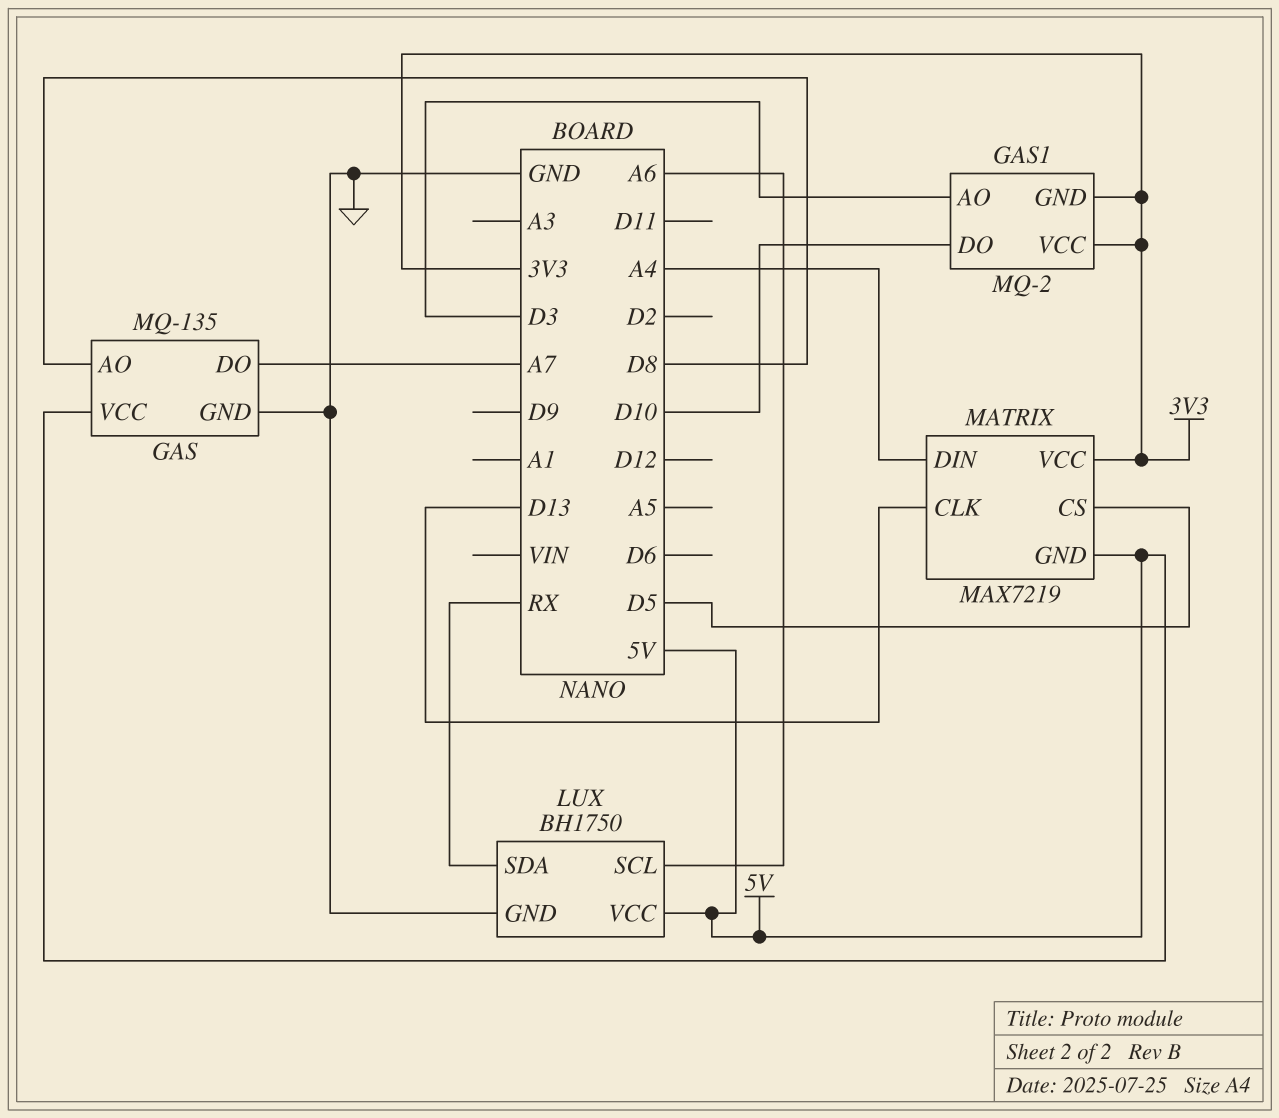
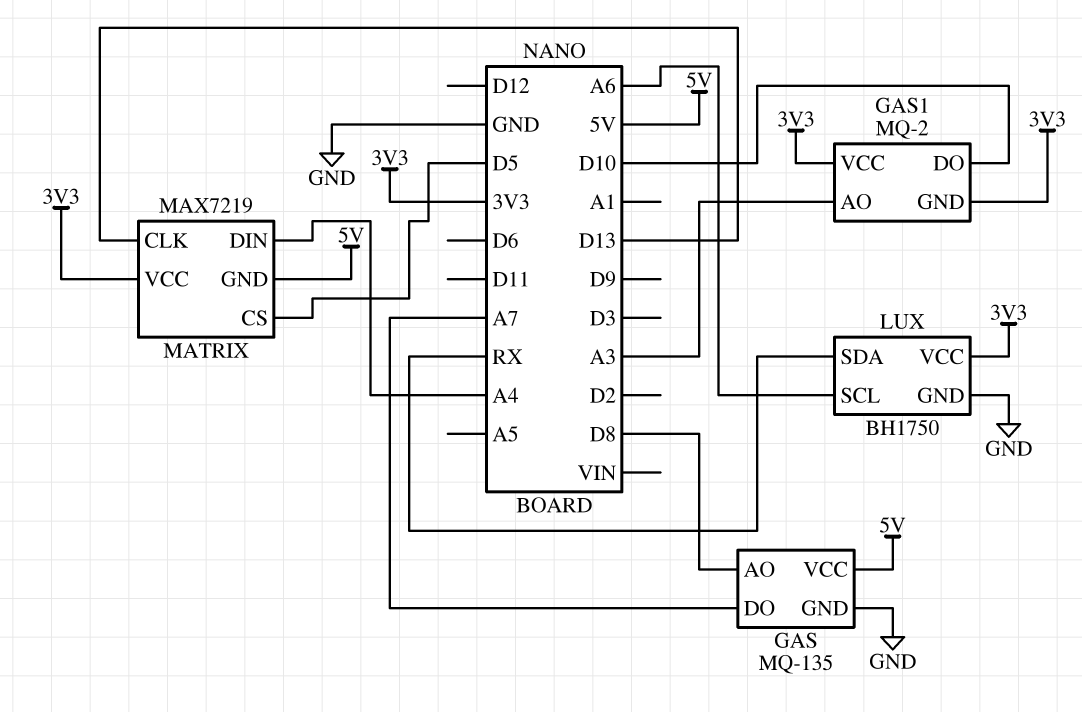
GAS1 pin AO: D3 -> A3
LUX pin VCC: 5V -> 3V3

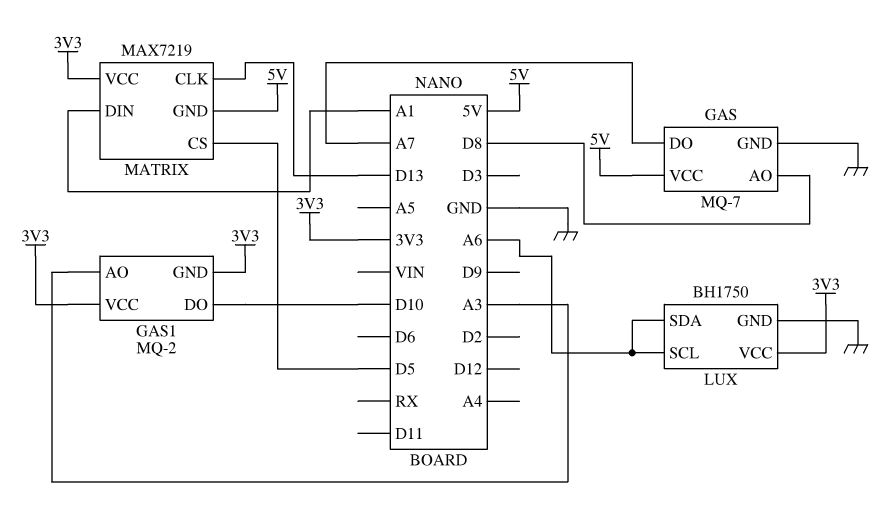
GAS: MQ-135 -> MQ-7
LUX pin SDA: RX -> A6
MATRIX pin DIN: A4 -> A1

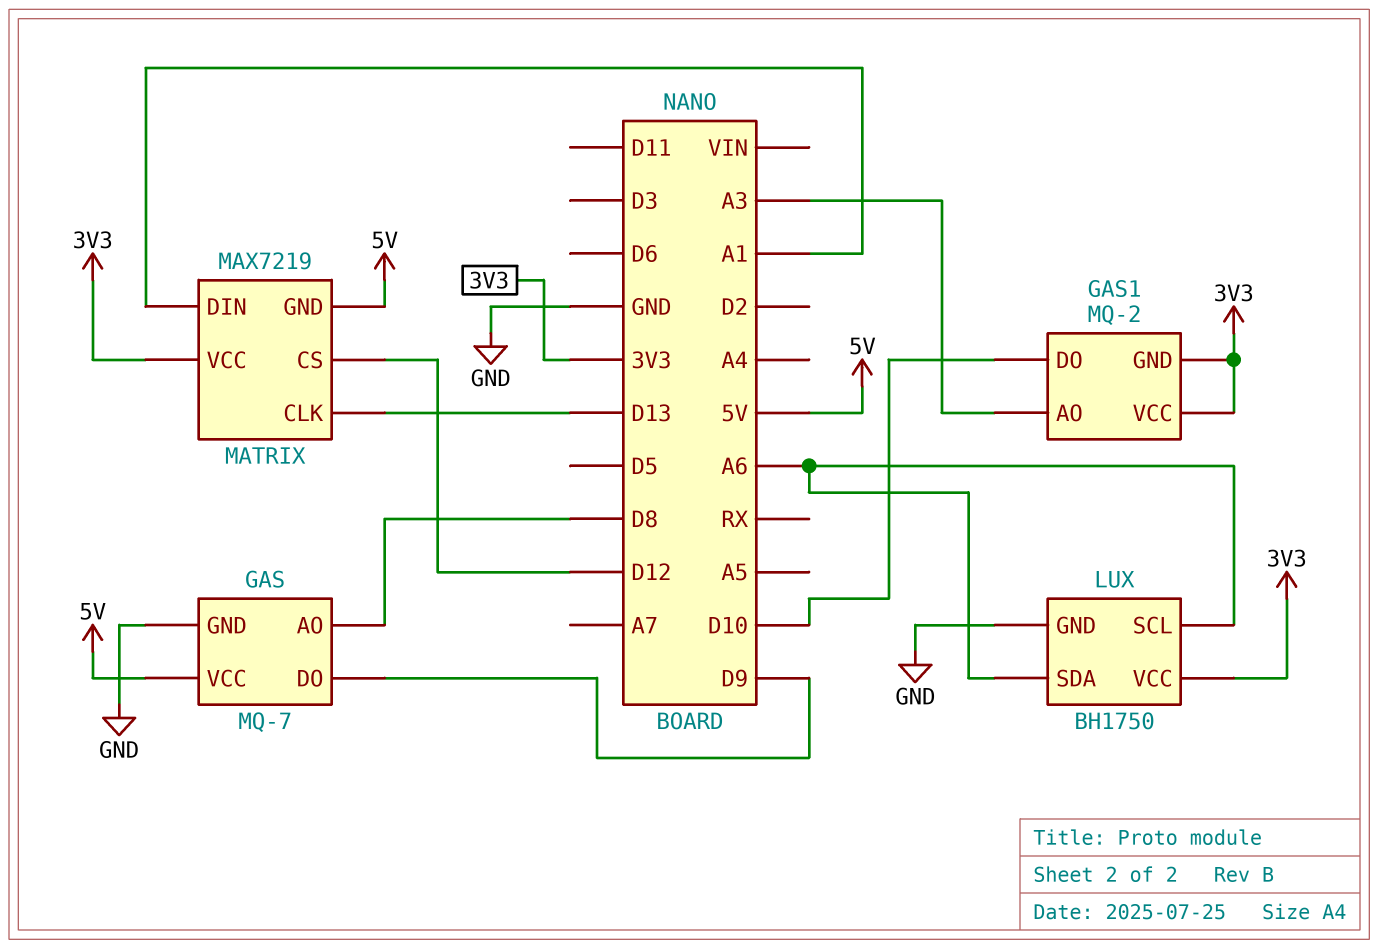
GAS pin DO: A7 -> D9
MATRIX pin CS: D5 -> D12

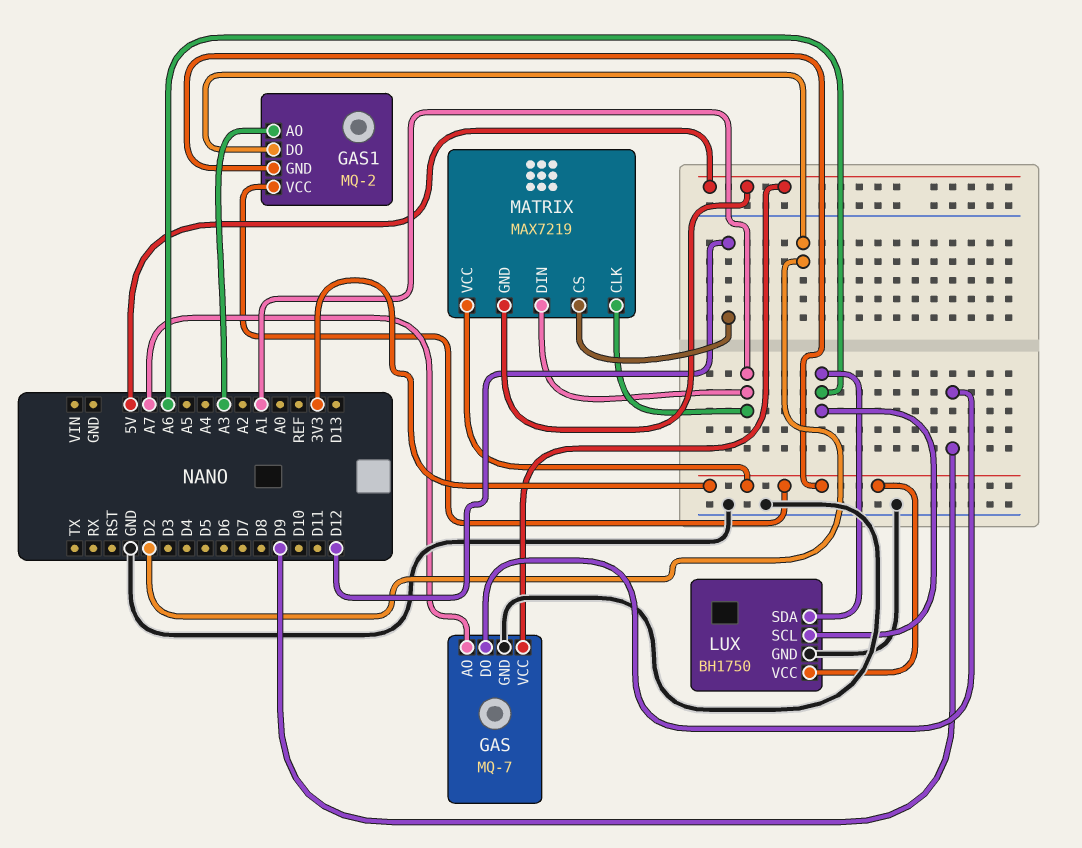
GAS pin AO: D8 -> A7
GAS1 pin DO: D10 -> D2
MATRIX pin CLK: D13 -> A1

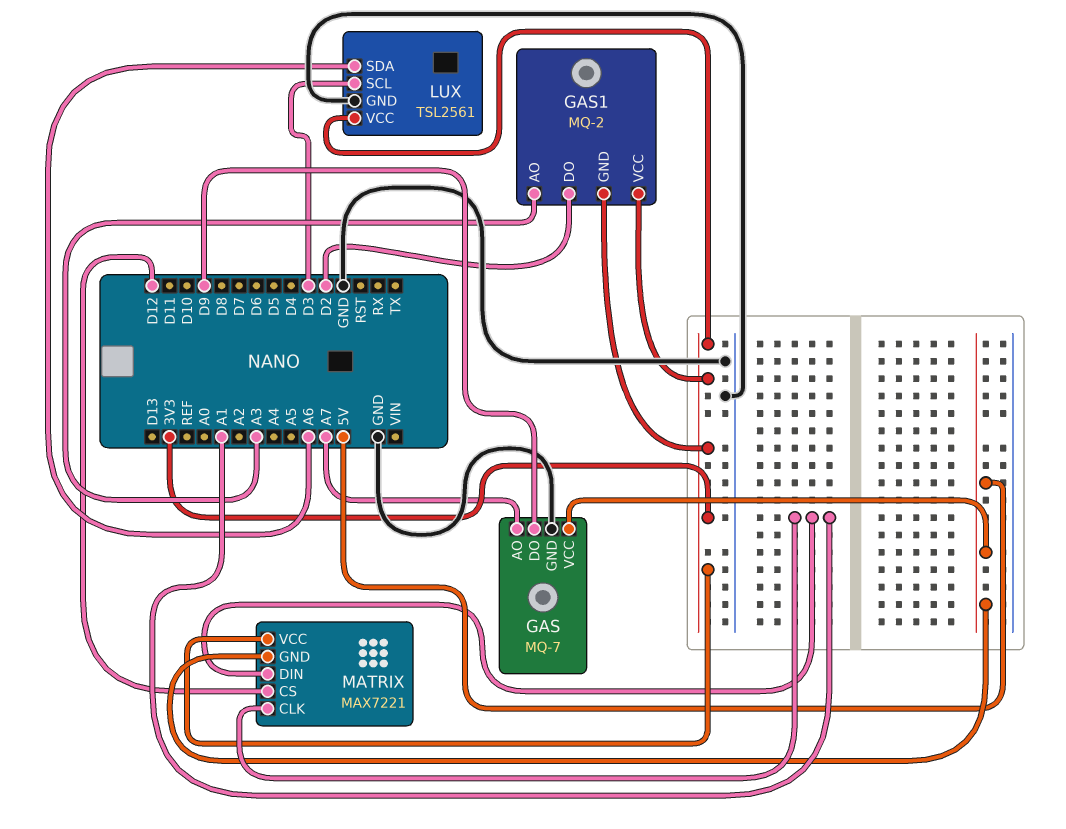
LUX: BH1750 -> TSL2561
LUX pin SCL: A6 -> D3
MATRIX: MAX7219 -> MAX7221

